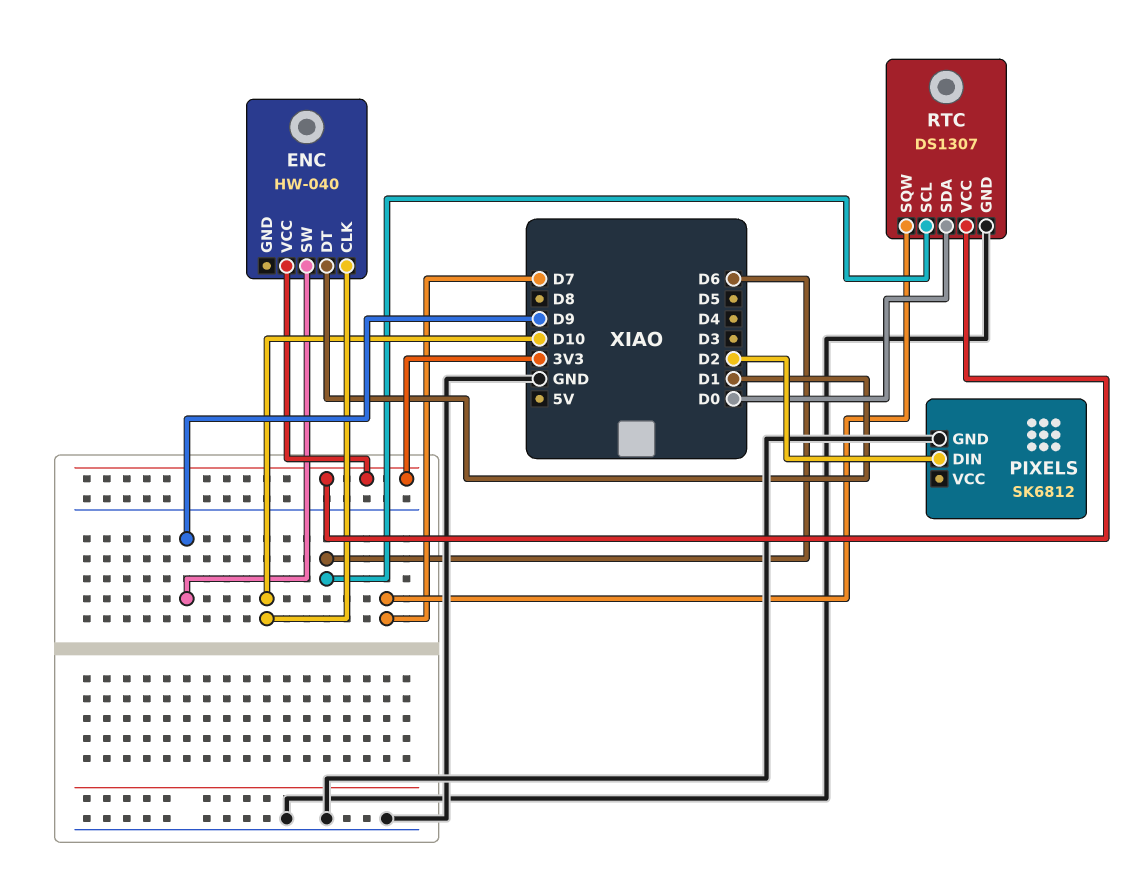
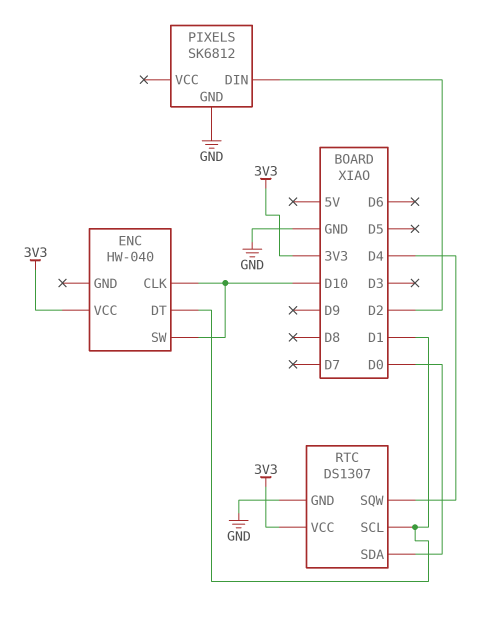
ENC pin SW: D9 -> D10
RTC pin SCL: D6 -> D1
RTC pin SQW: D7 -> D4

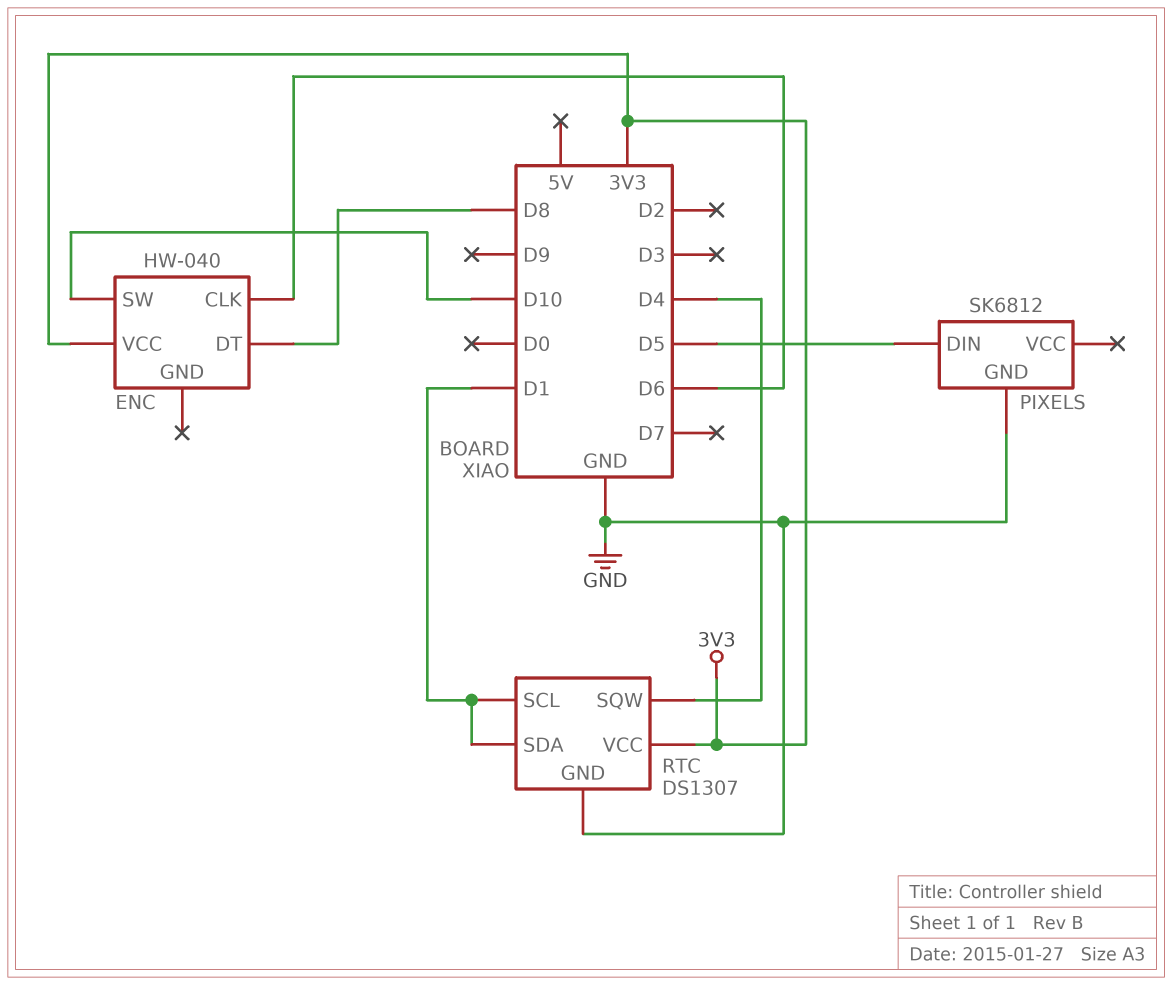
ENC pin CLK: D10 -> D6
ENC pin DT: D1 -> D8
PIXELS pin DIN: D2 -> D5
RTC pin SDA: D0 -> D1

